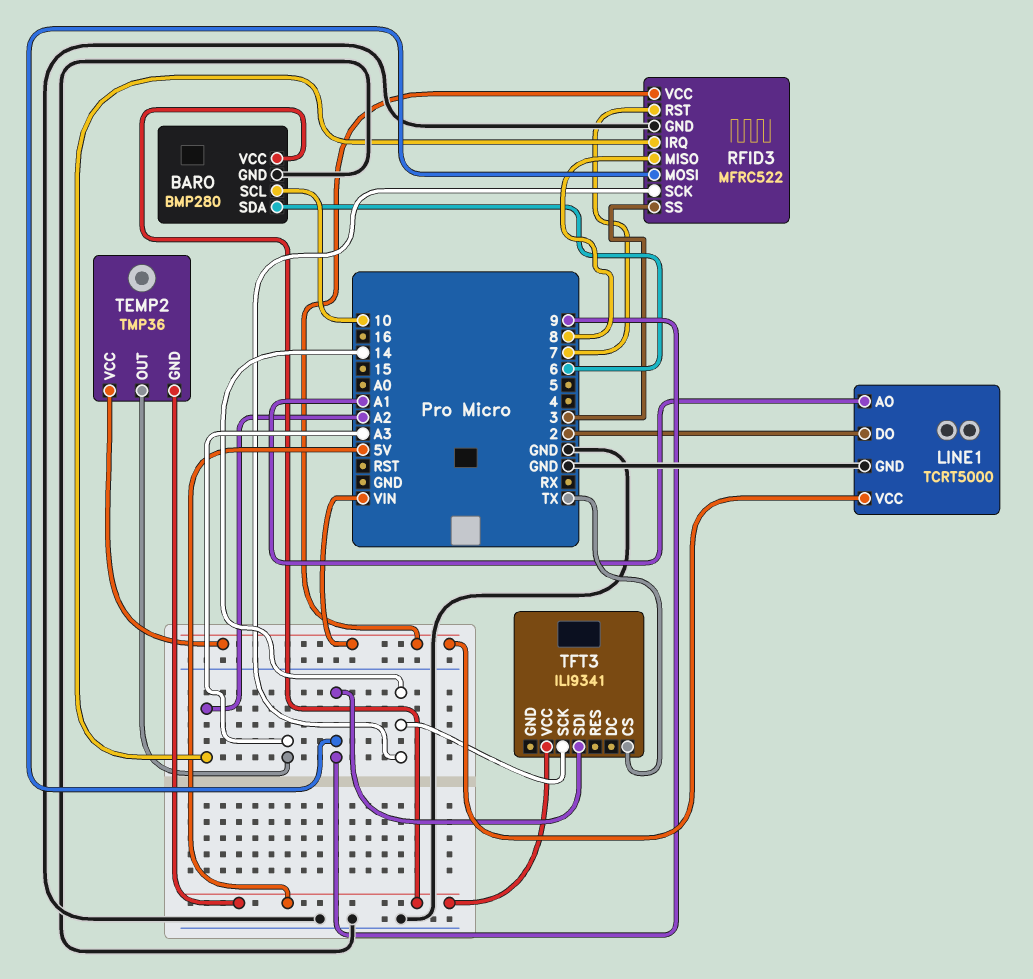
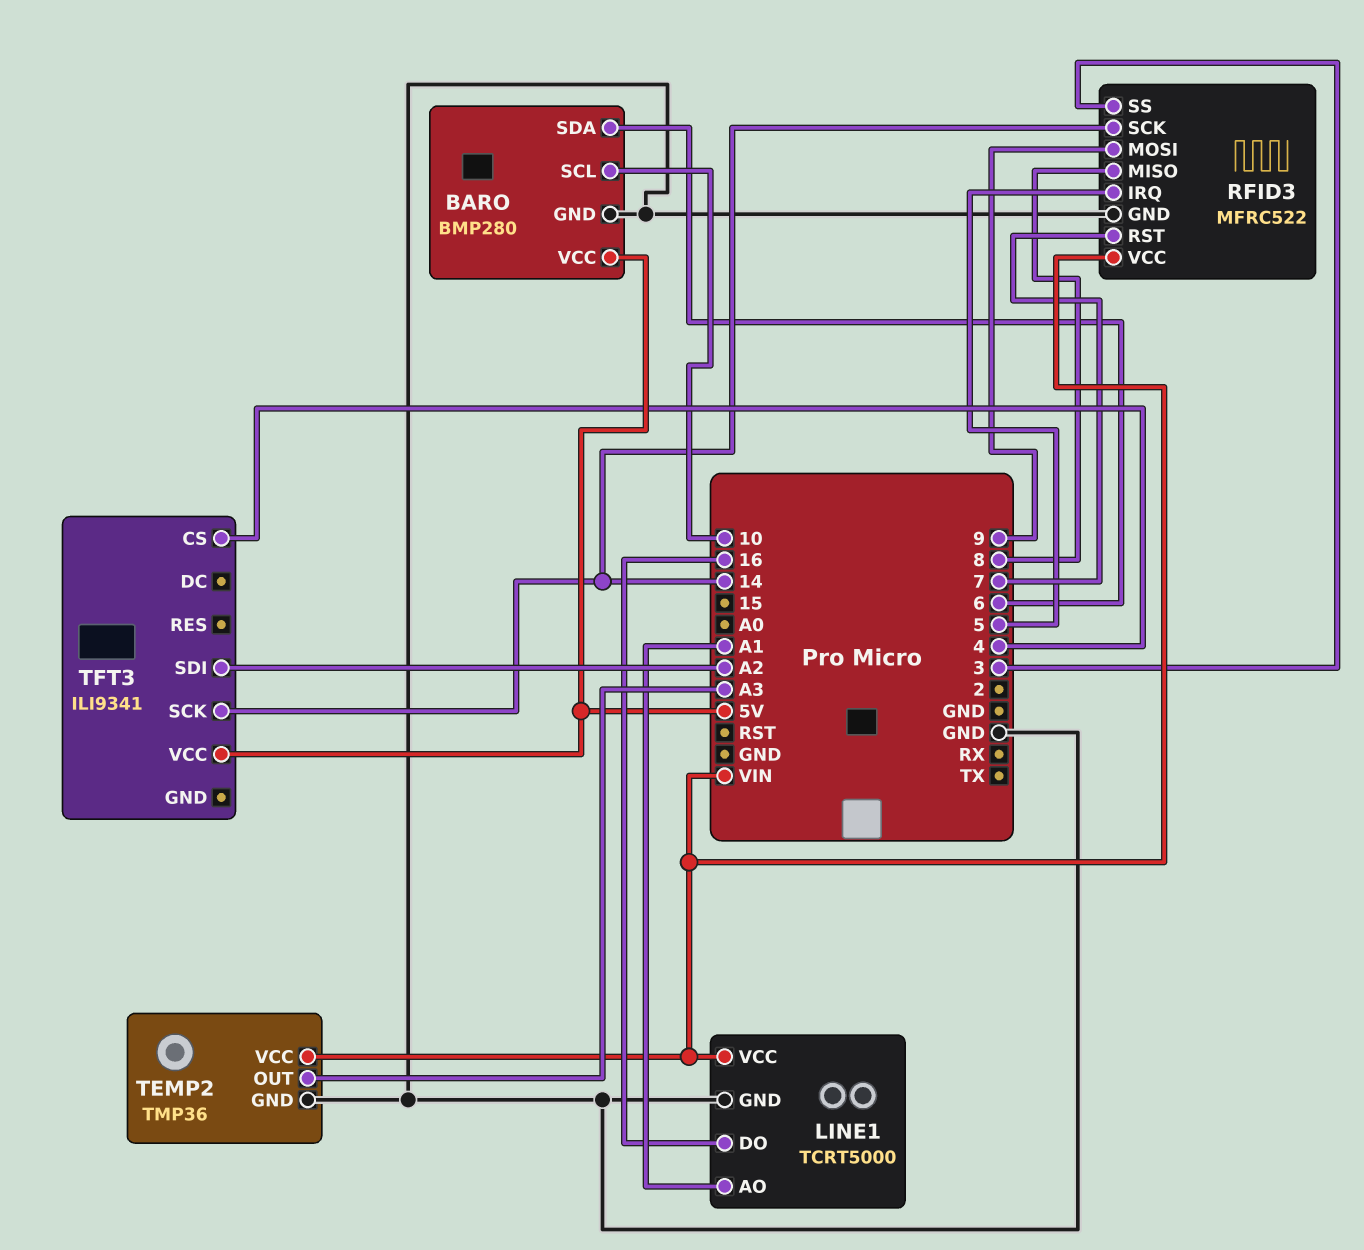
LINE1 pin DO: 2 -> 16
RFID3 pin IRQ: A2 -> 5
TEMP2 pin GND: 5V -> GND
TFT3 pin CS: TX -> 4
TFT3 pin SDI: 9 -> A2

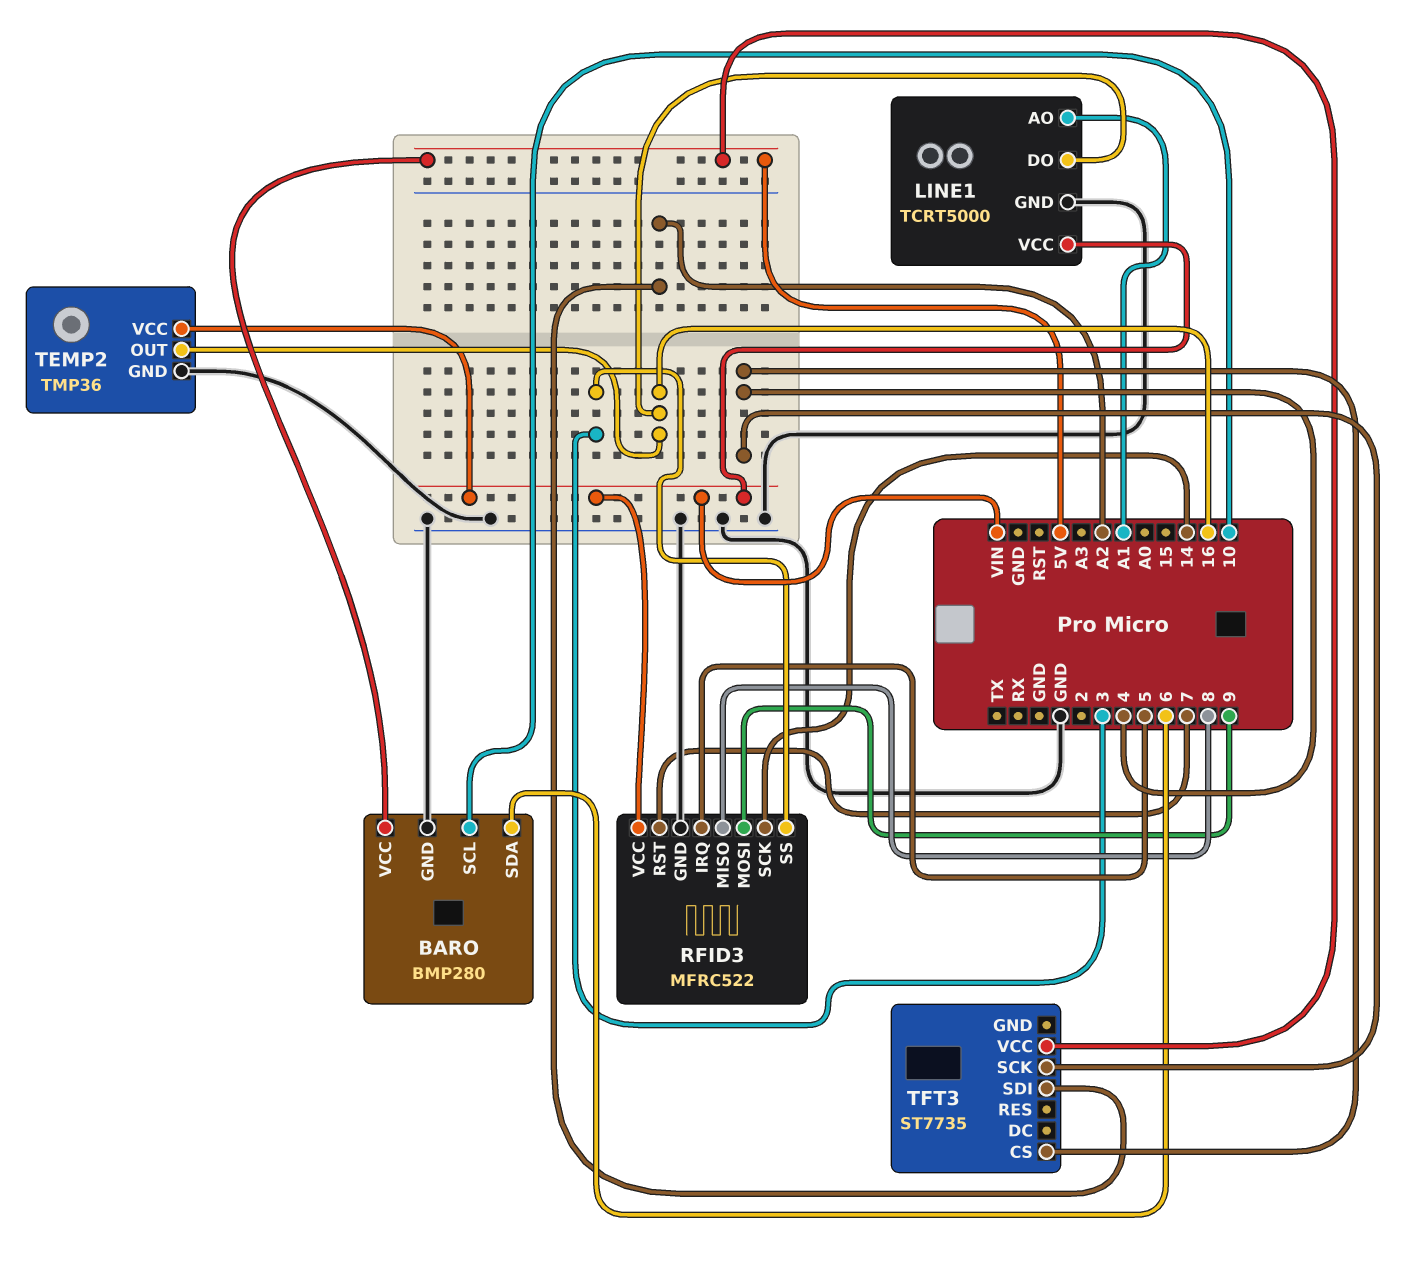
TEMP2 pin OUT: A3 -> 16
TFT3: ILI9341 -> ST7735
TFT3 pin SCK: 14 -> 4

